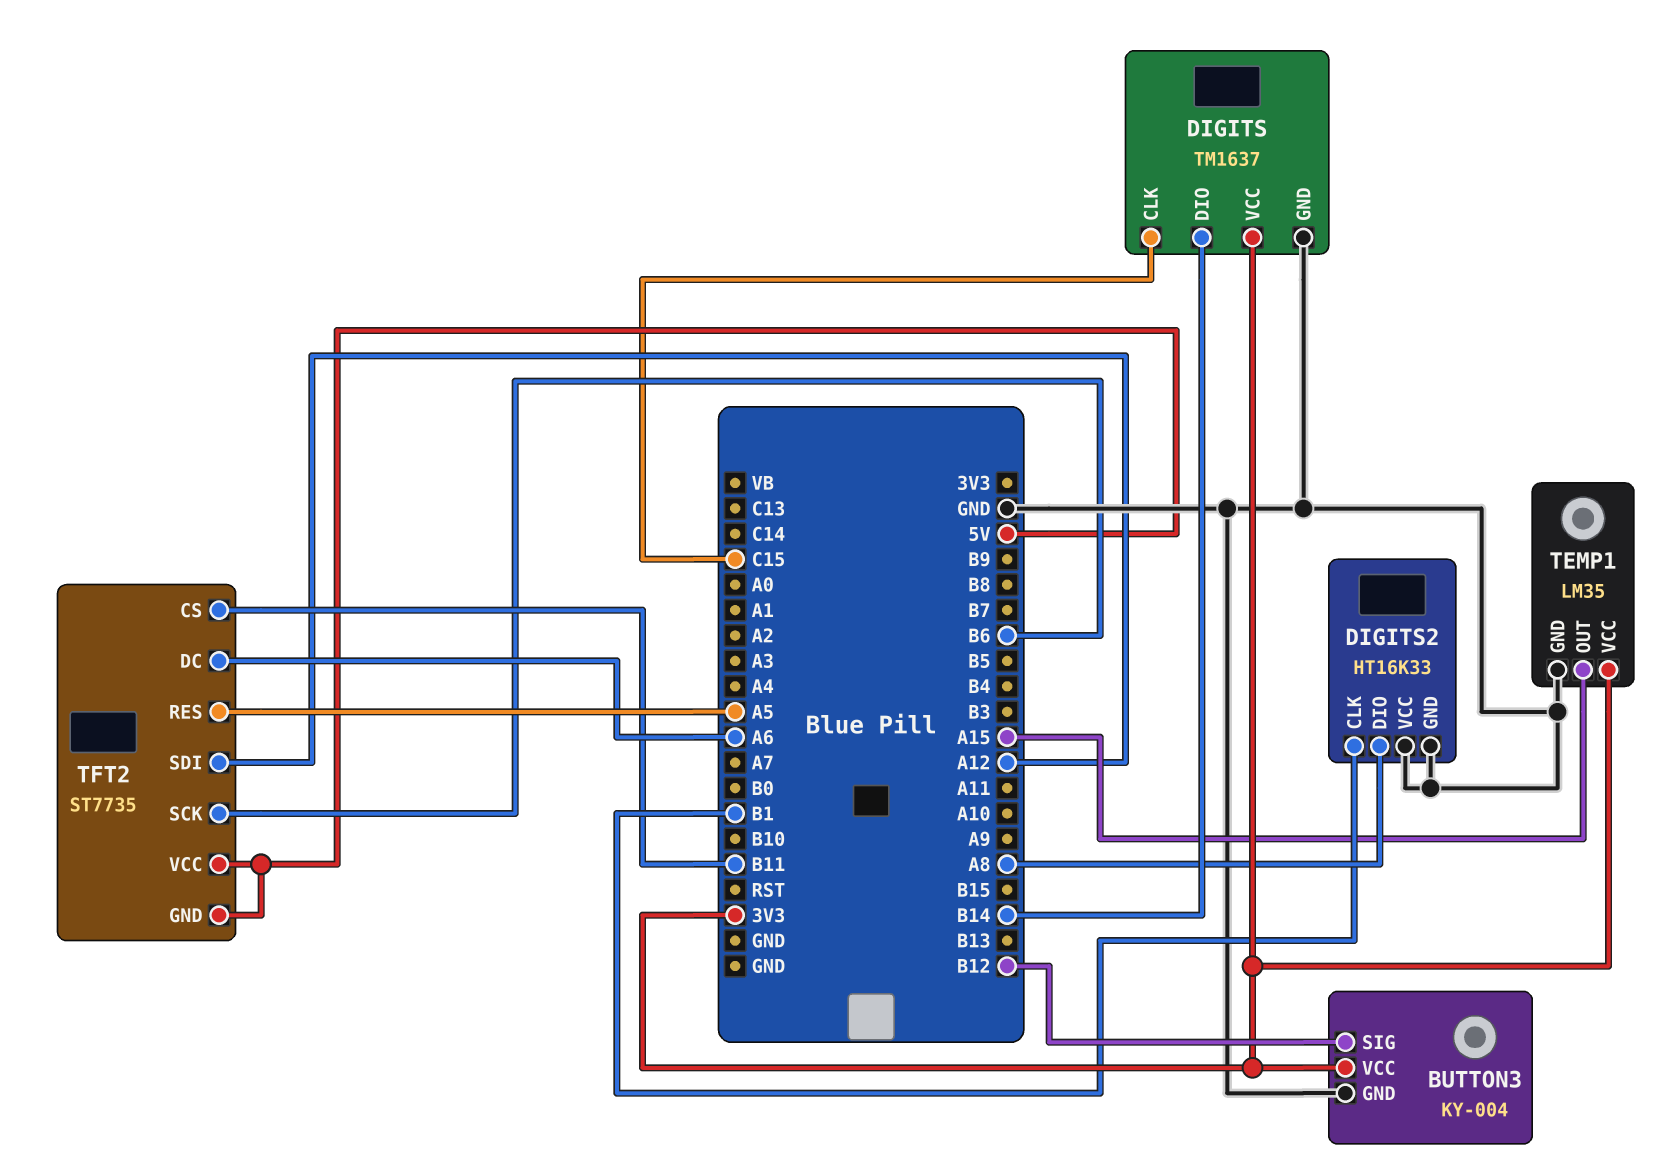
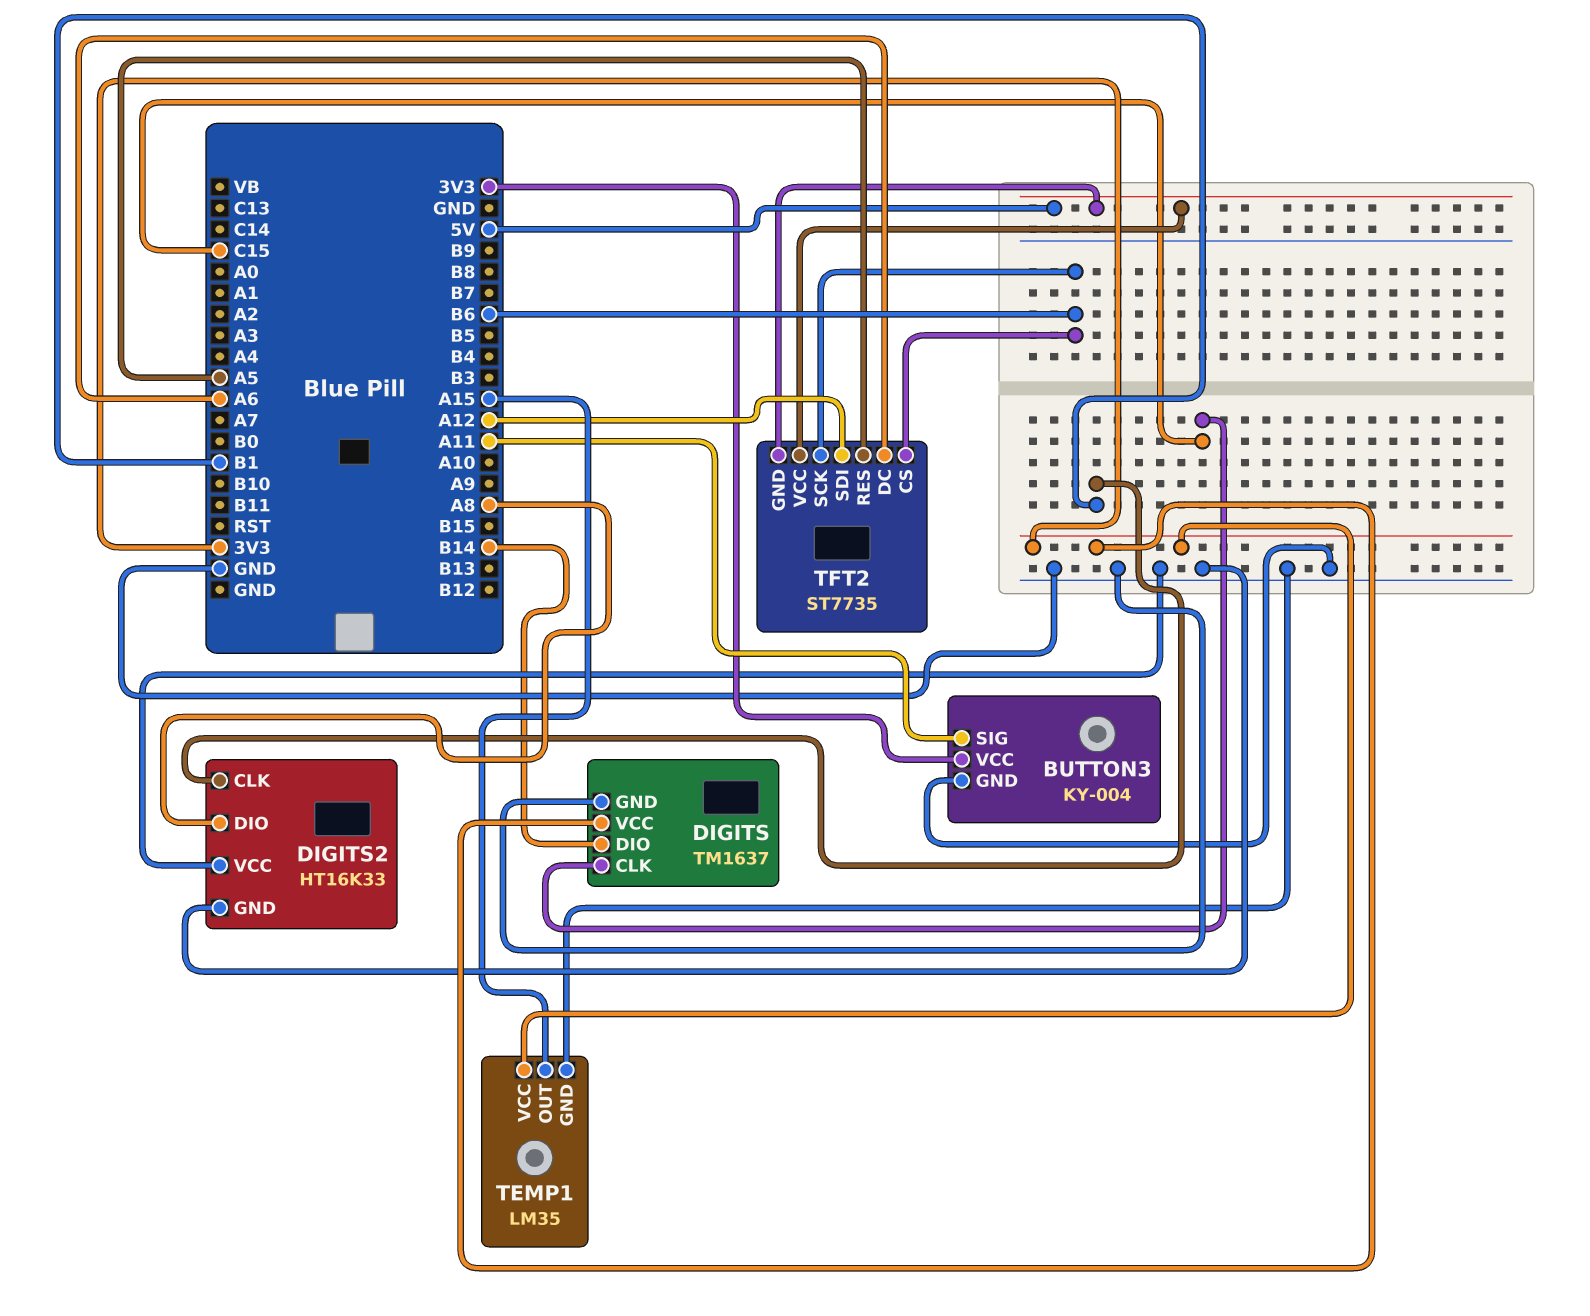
BUTTON3 pin SIG: B12 -> A11
TFT2 pin CS: B11 -> B6

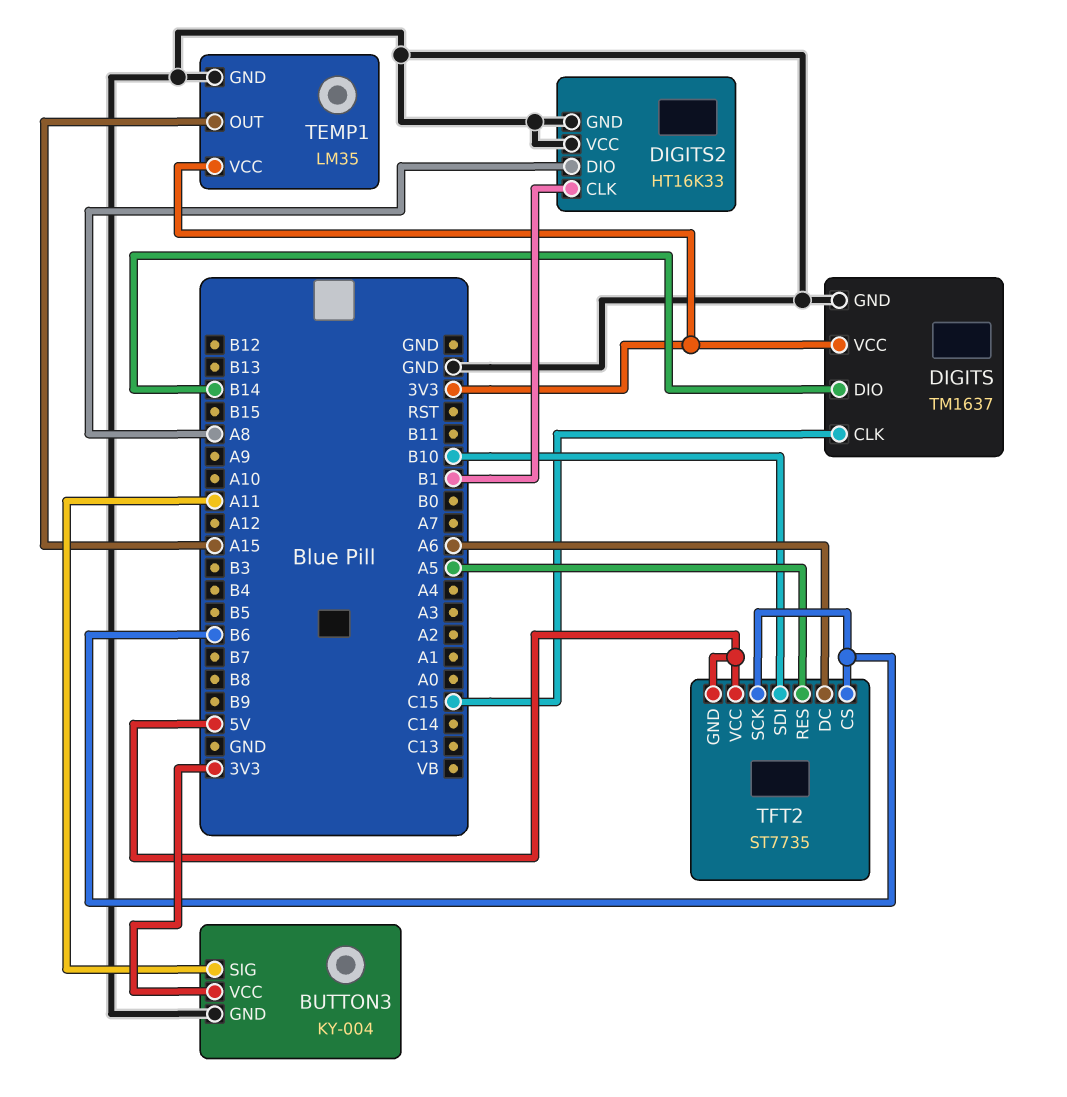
TFT2 pin SDI: A12 -> B10

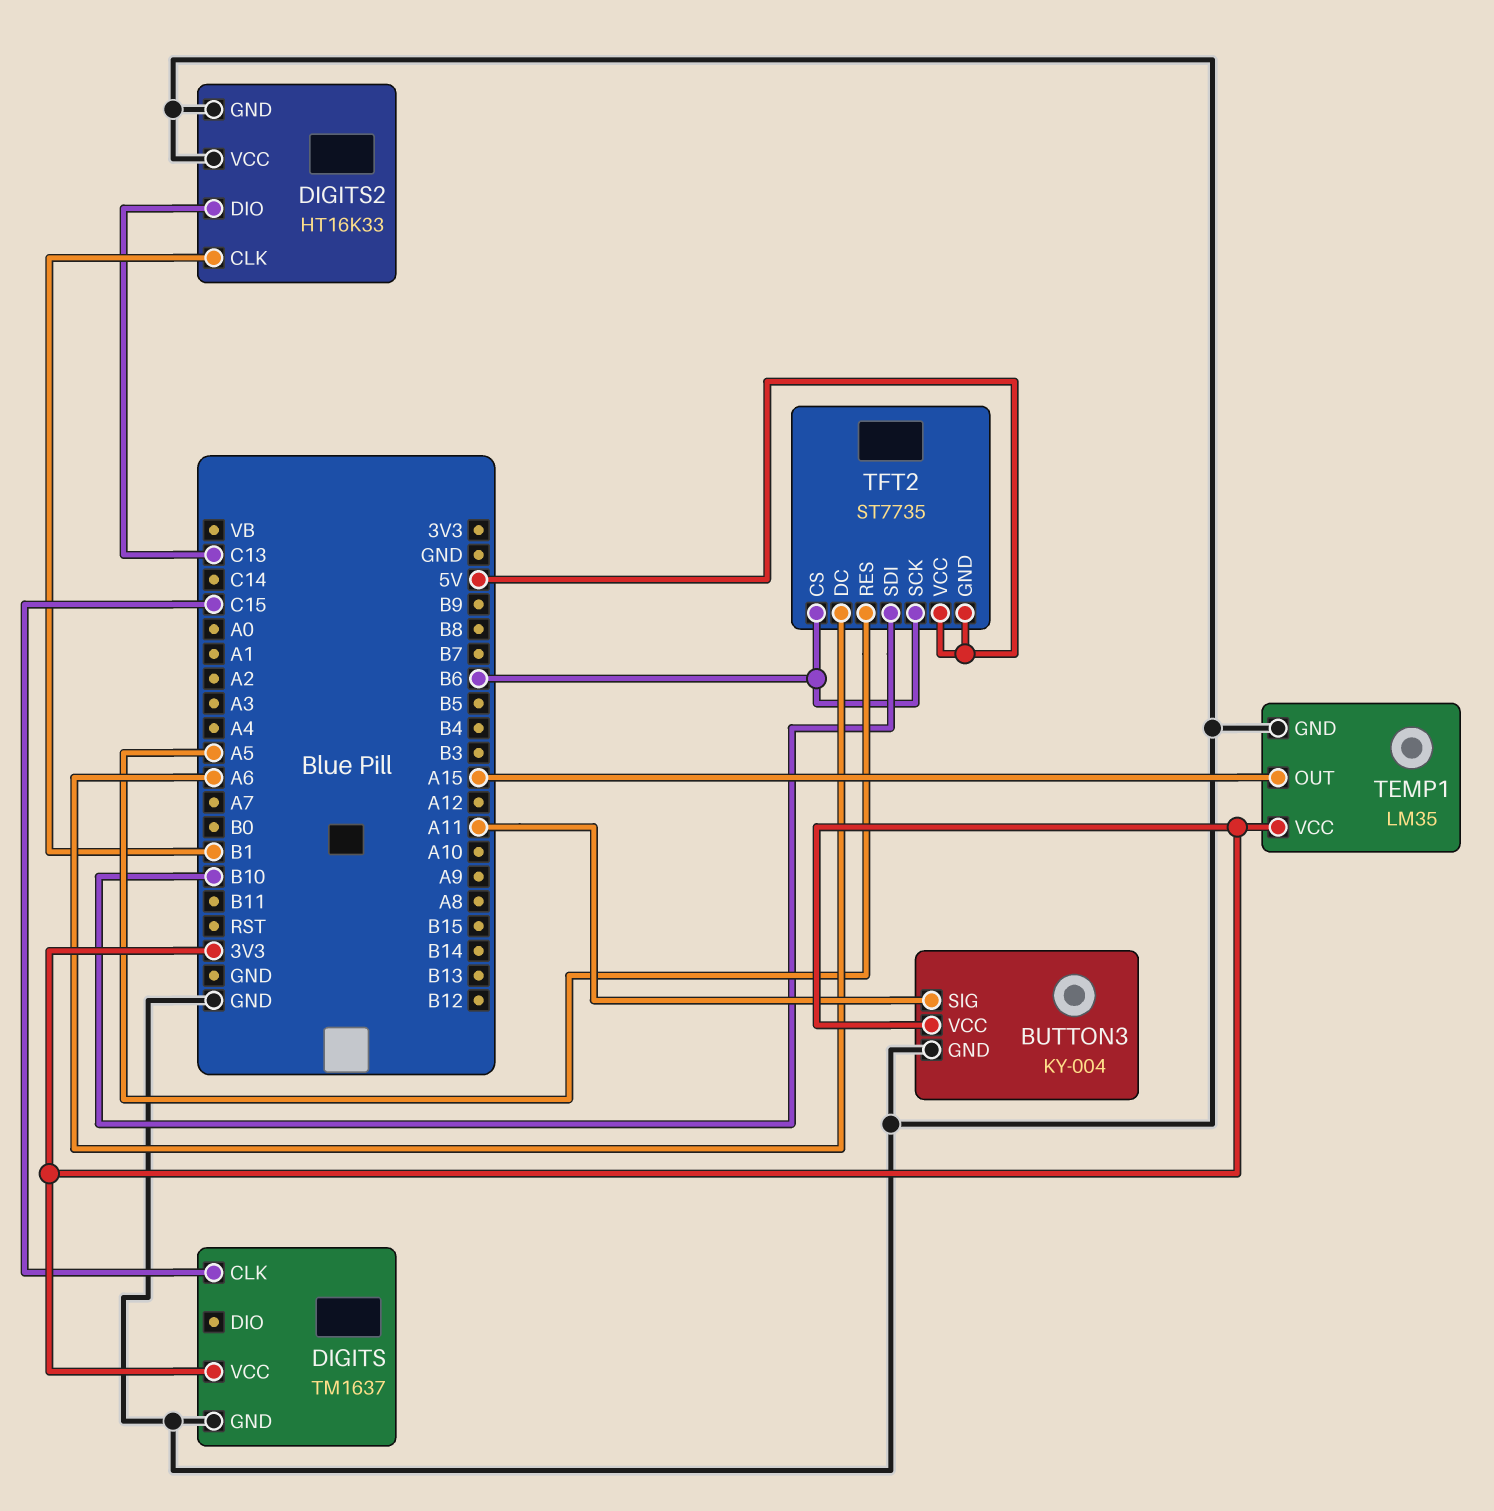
DIGITS pin DIO: B14 -> none
DIGITS2 pin DIO: A8 -> C13

